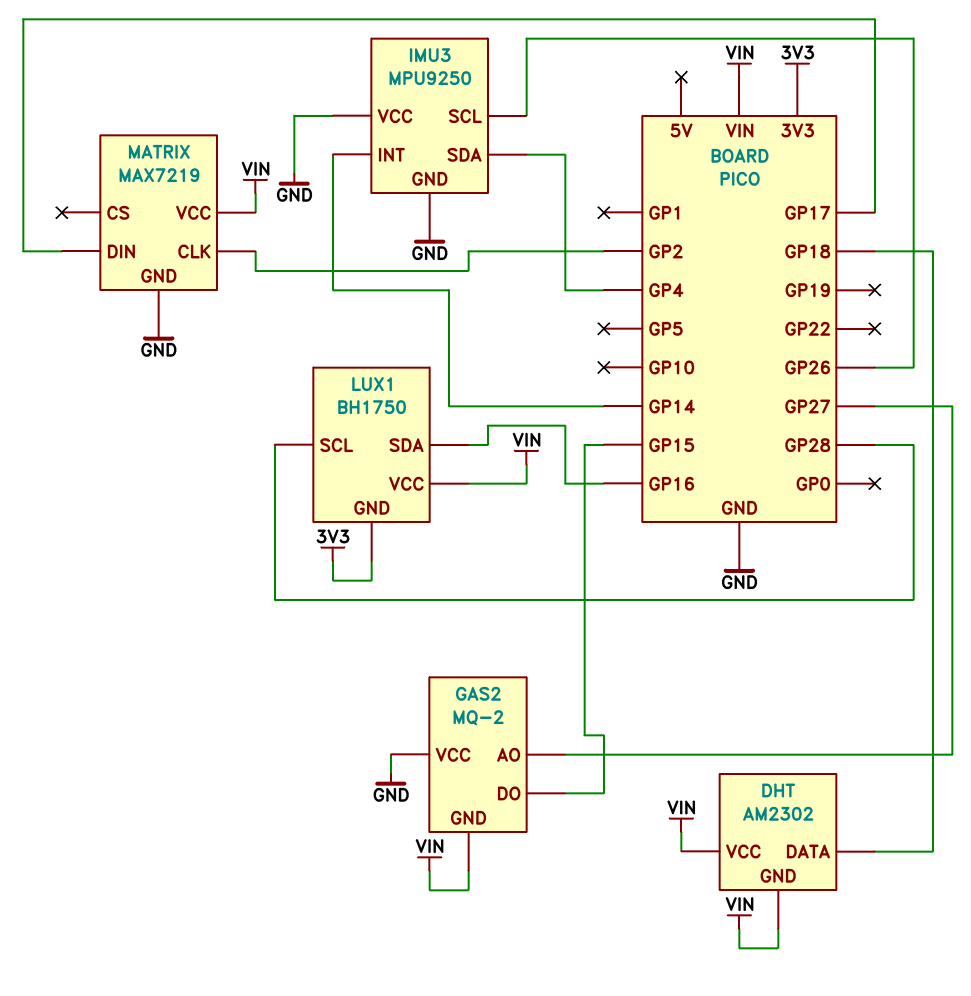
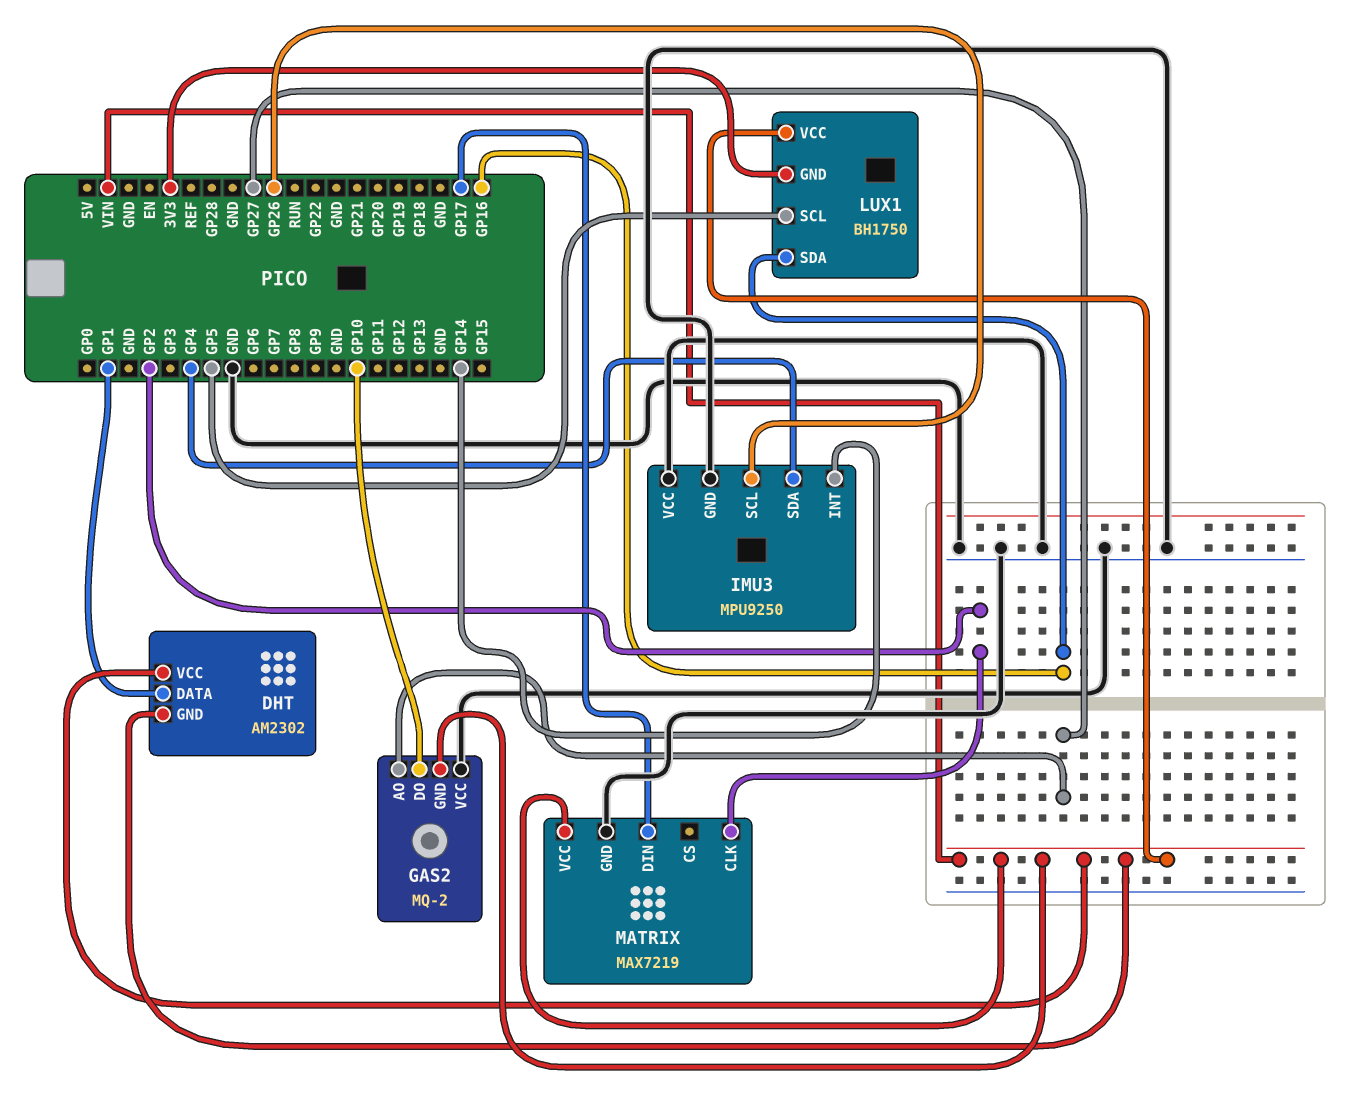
DHT pin DATA: GP18 -> GP1
GAS2 pin DO: GP15 -> GP10
LUX1 pin SCL: GP28 -> GP5

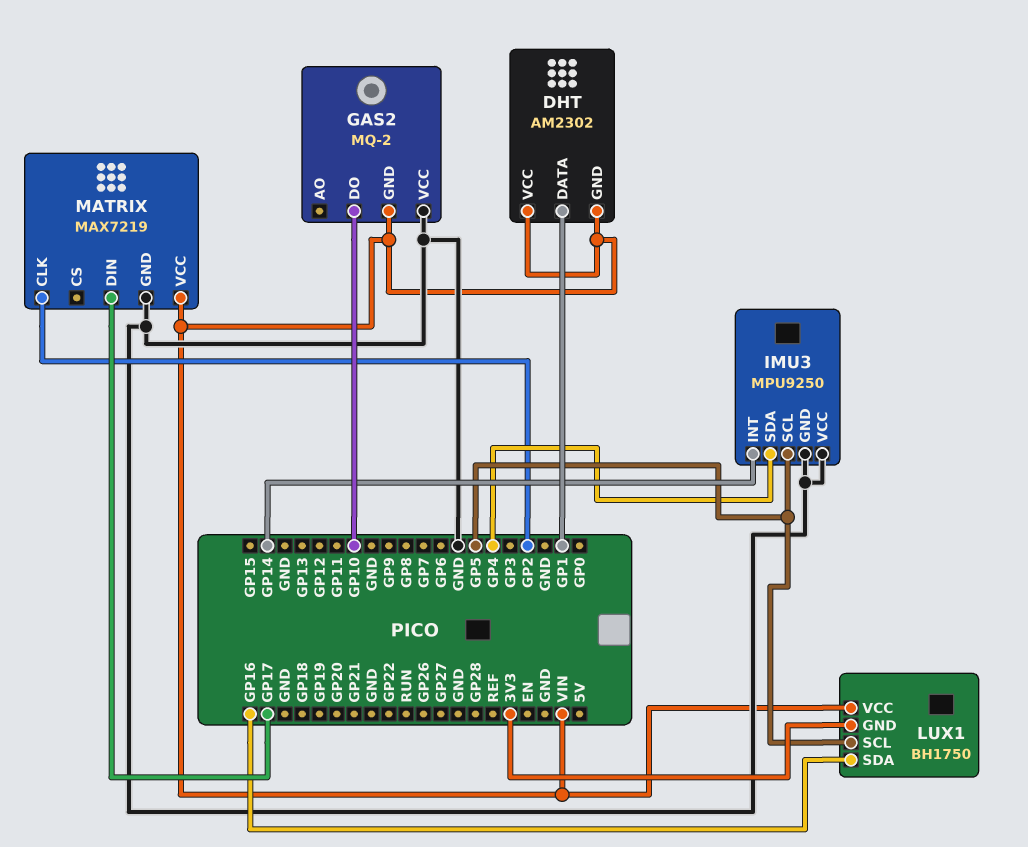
GAS2 pin AO: GP27 -> none
IMU3 pin SCL: GP26 -> GP5

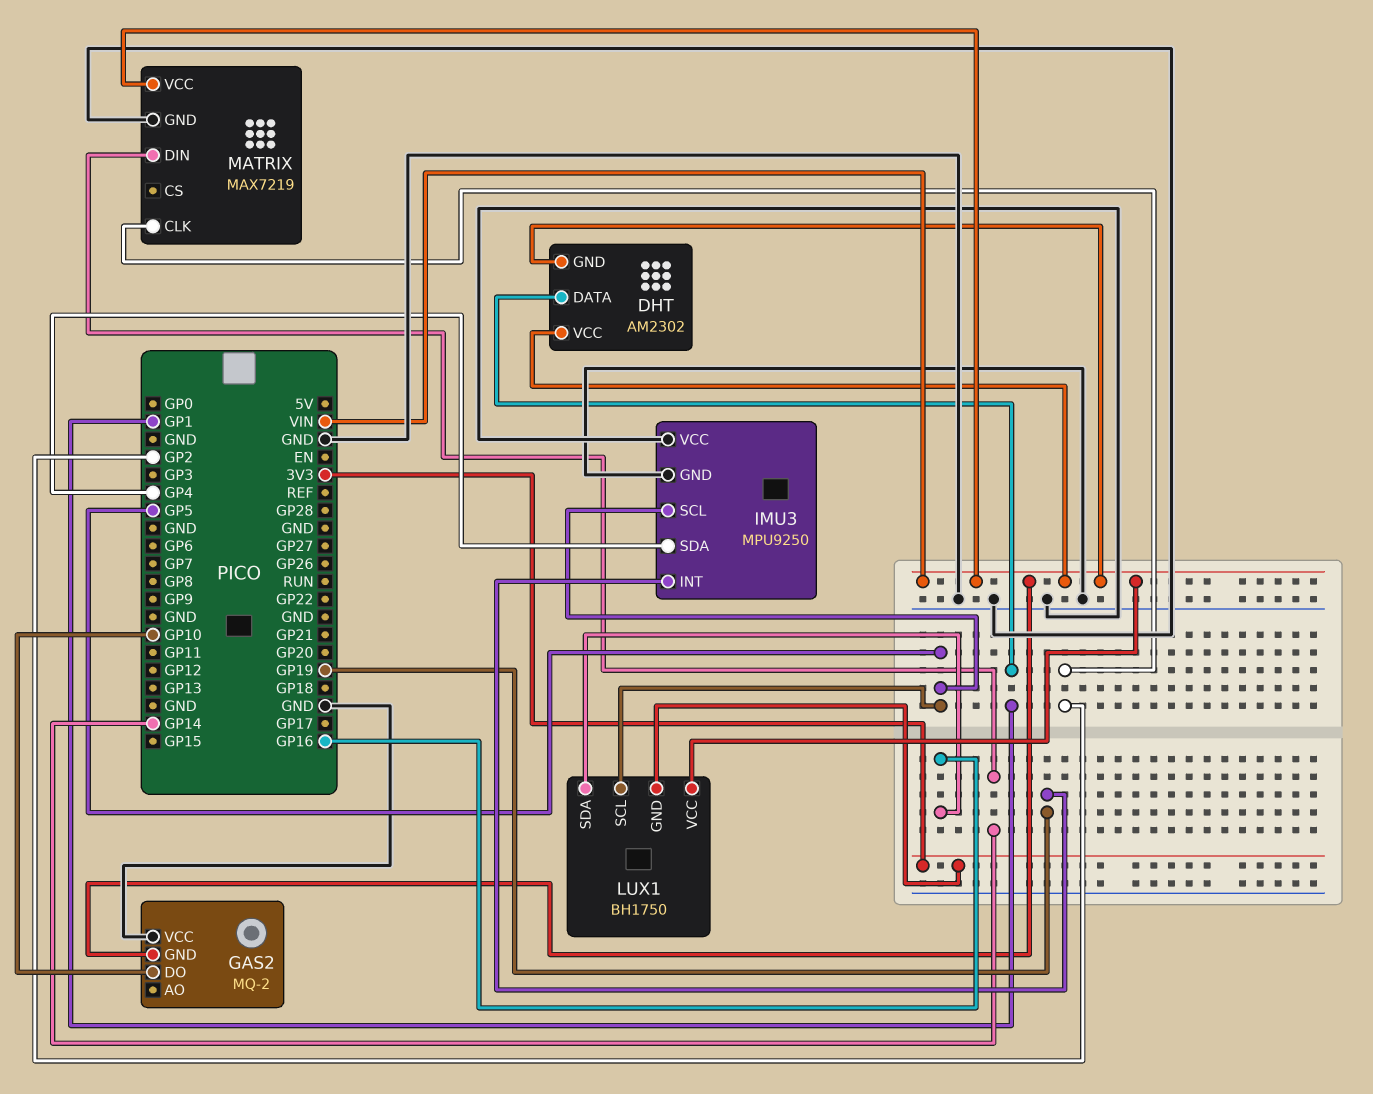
IMU3 pin INT: GP14 -> GP19
MATRIX pin DIN: GP17 -> GP14

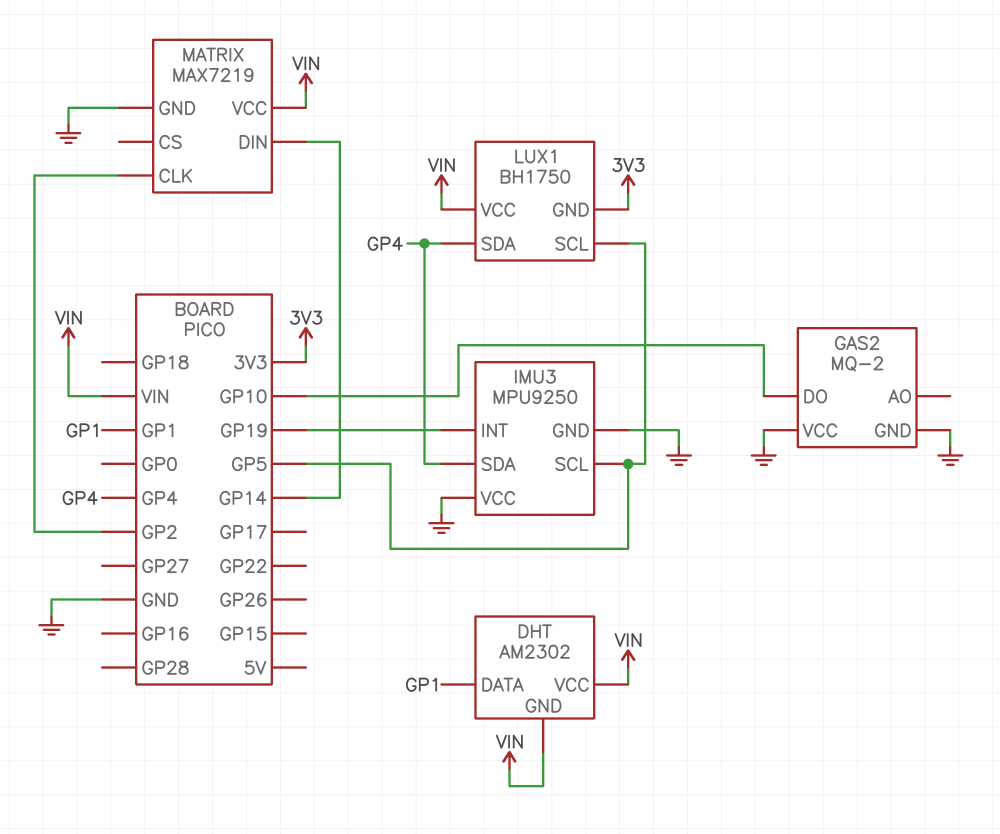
GAS2 pin GND: VIN -> GND
LUX1 pin SDA: GP16 -> GP4

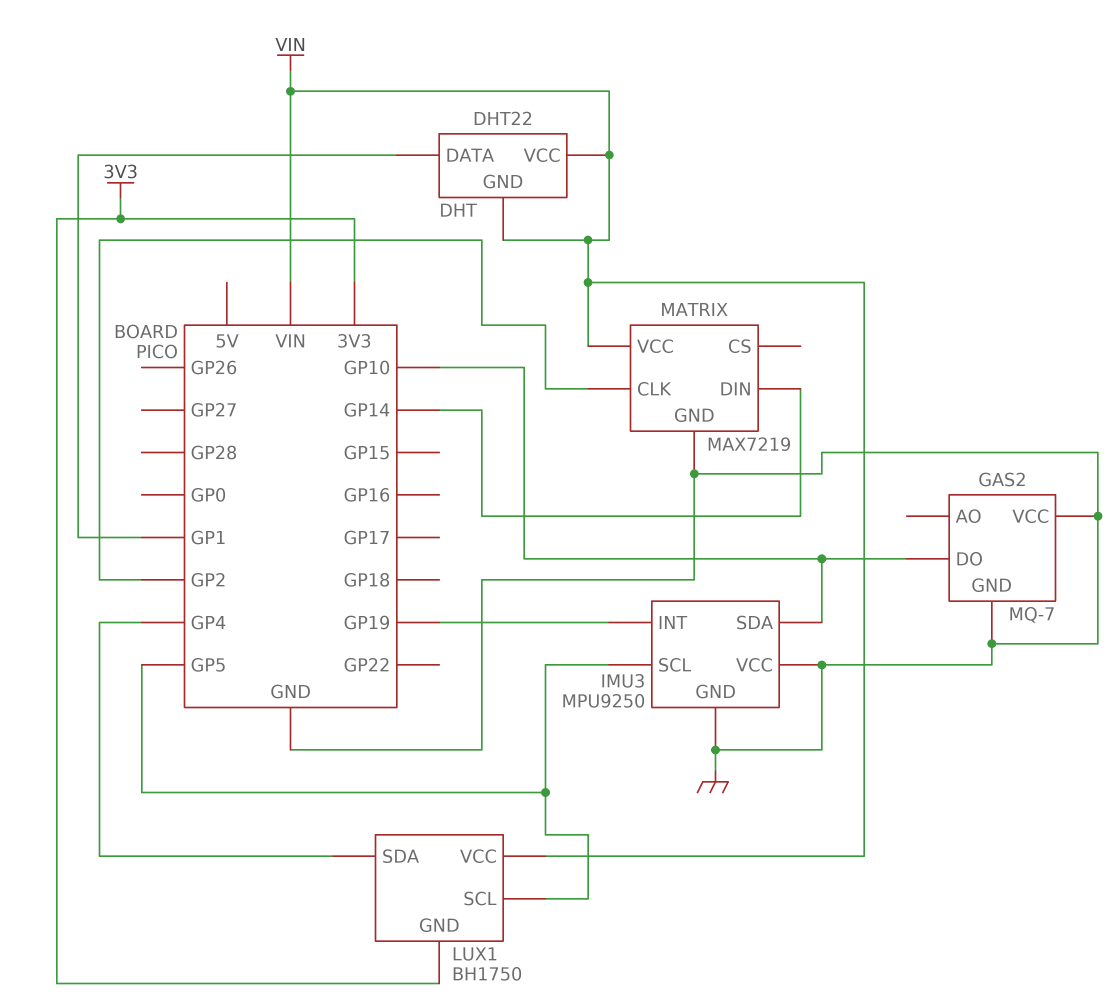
DHT: AM2302 -> DHT22
GAS2: MQ-2 -> MQ-7
IMU3 pin SDA: GP4 -> GP10

